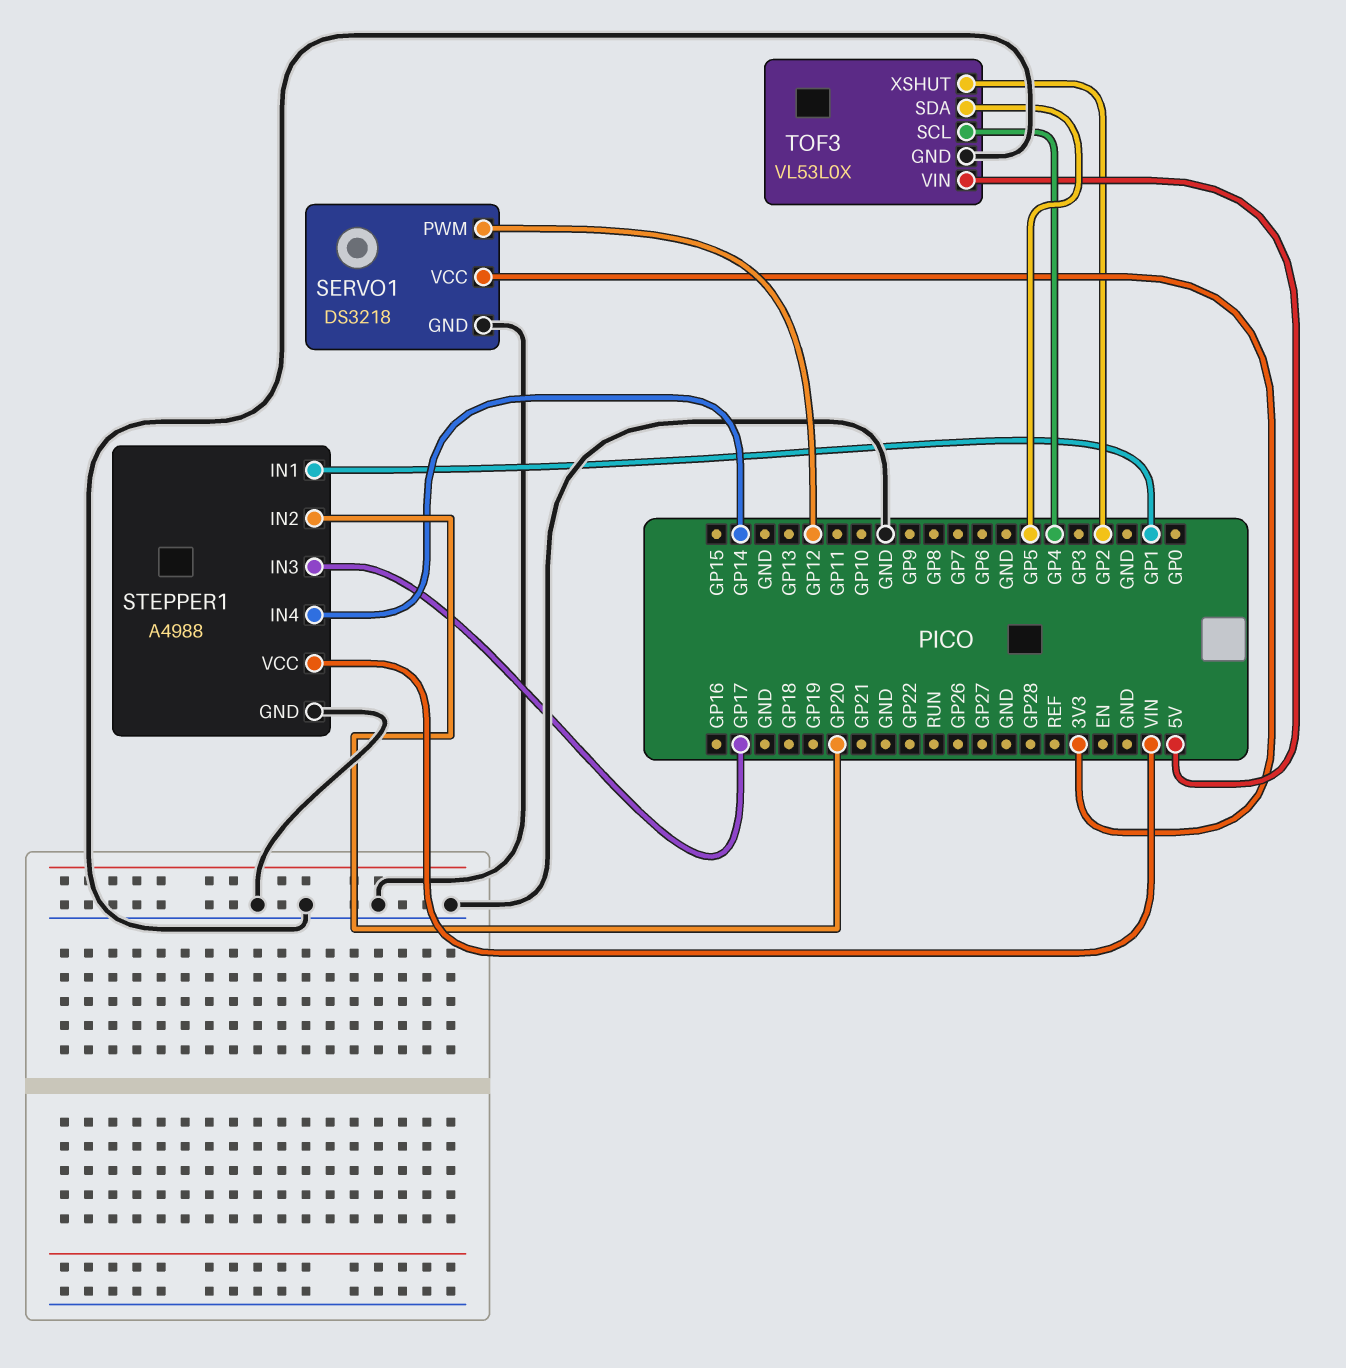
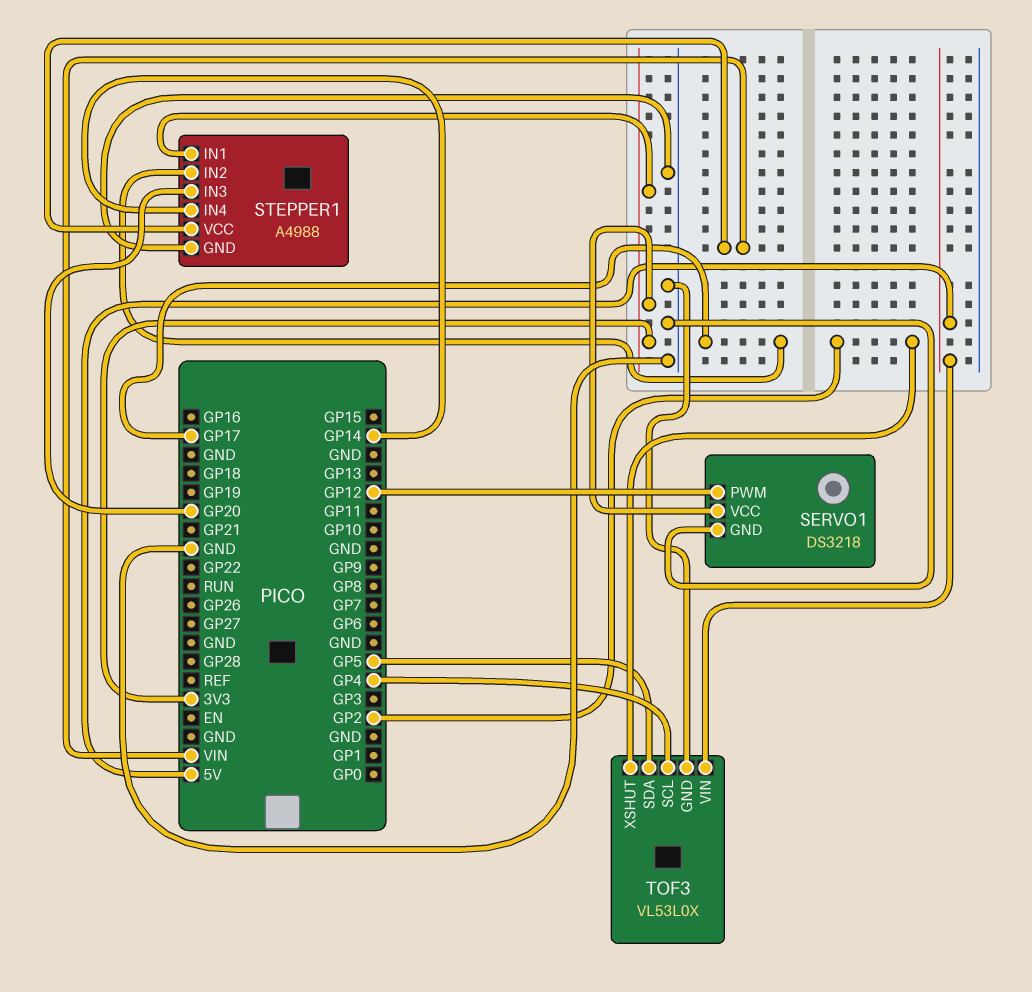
STEPPER1 pin IN1: GP1 -> 3V3
STEPPER1 pin IN2: GP20 -> GP17
STEPPER1 pin IN3: GP17 -> GP20

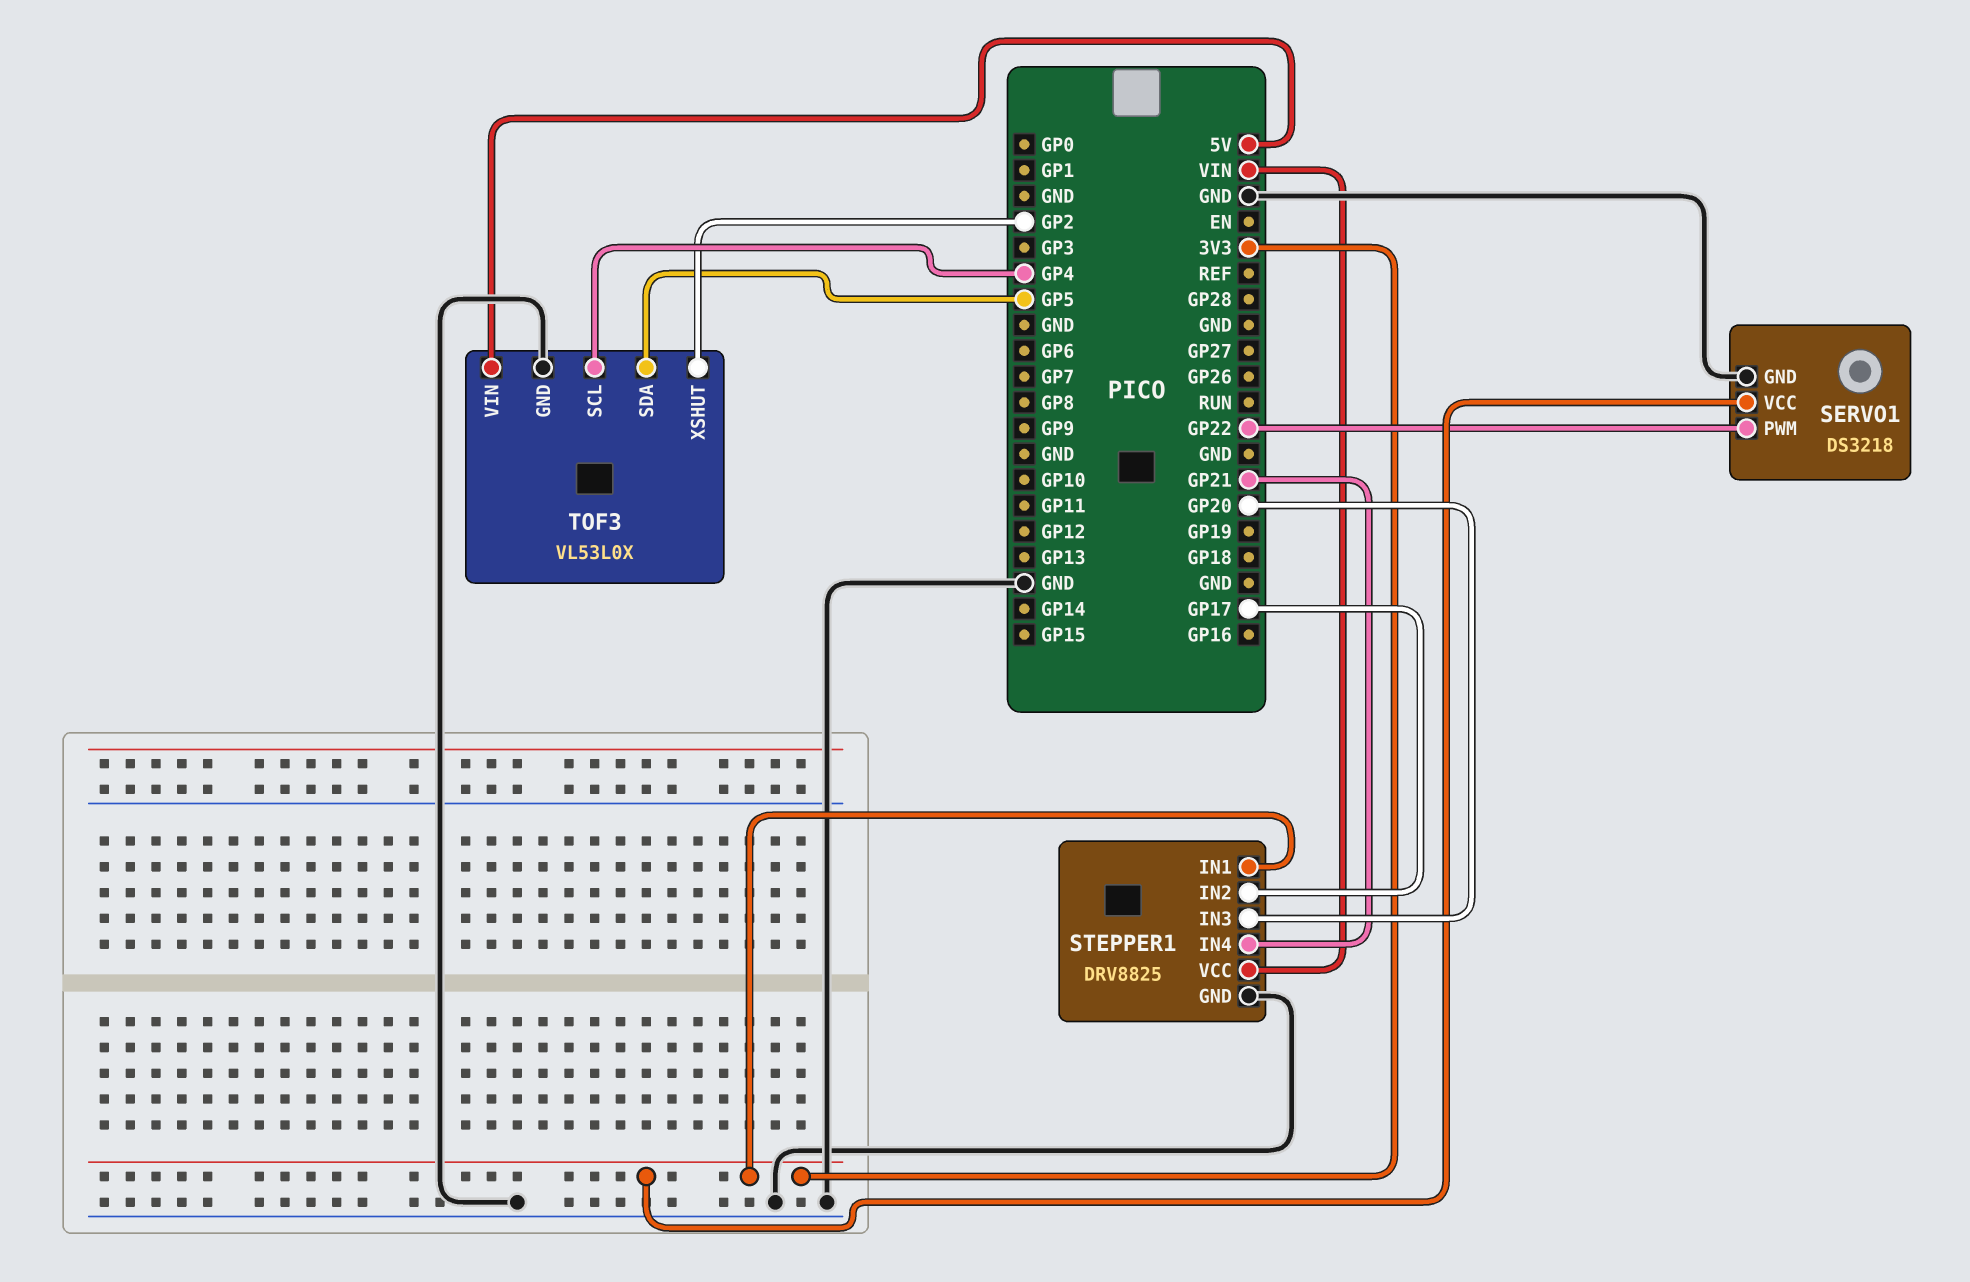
SERVO1 pin PWM: GP12 -> GP22
STEPPER1: A4988 -> DRV8825
STEPPER1 pin IN4: GP14 -> GP21

